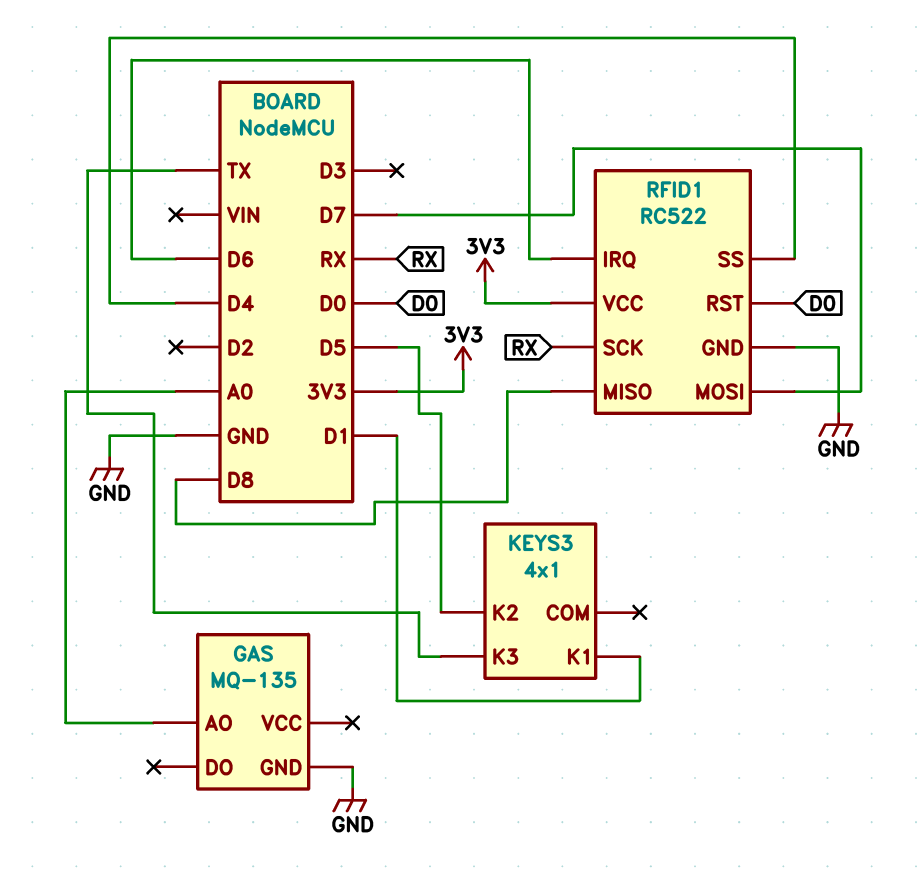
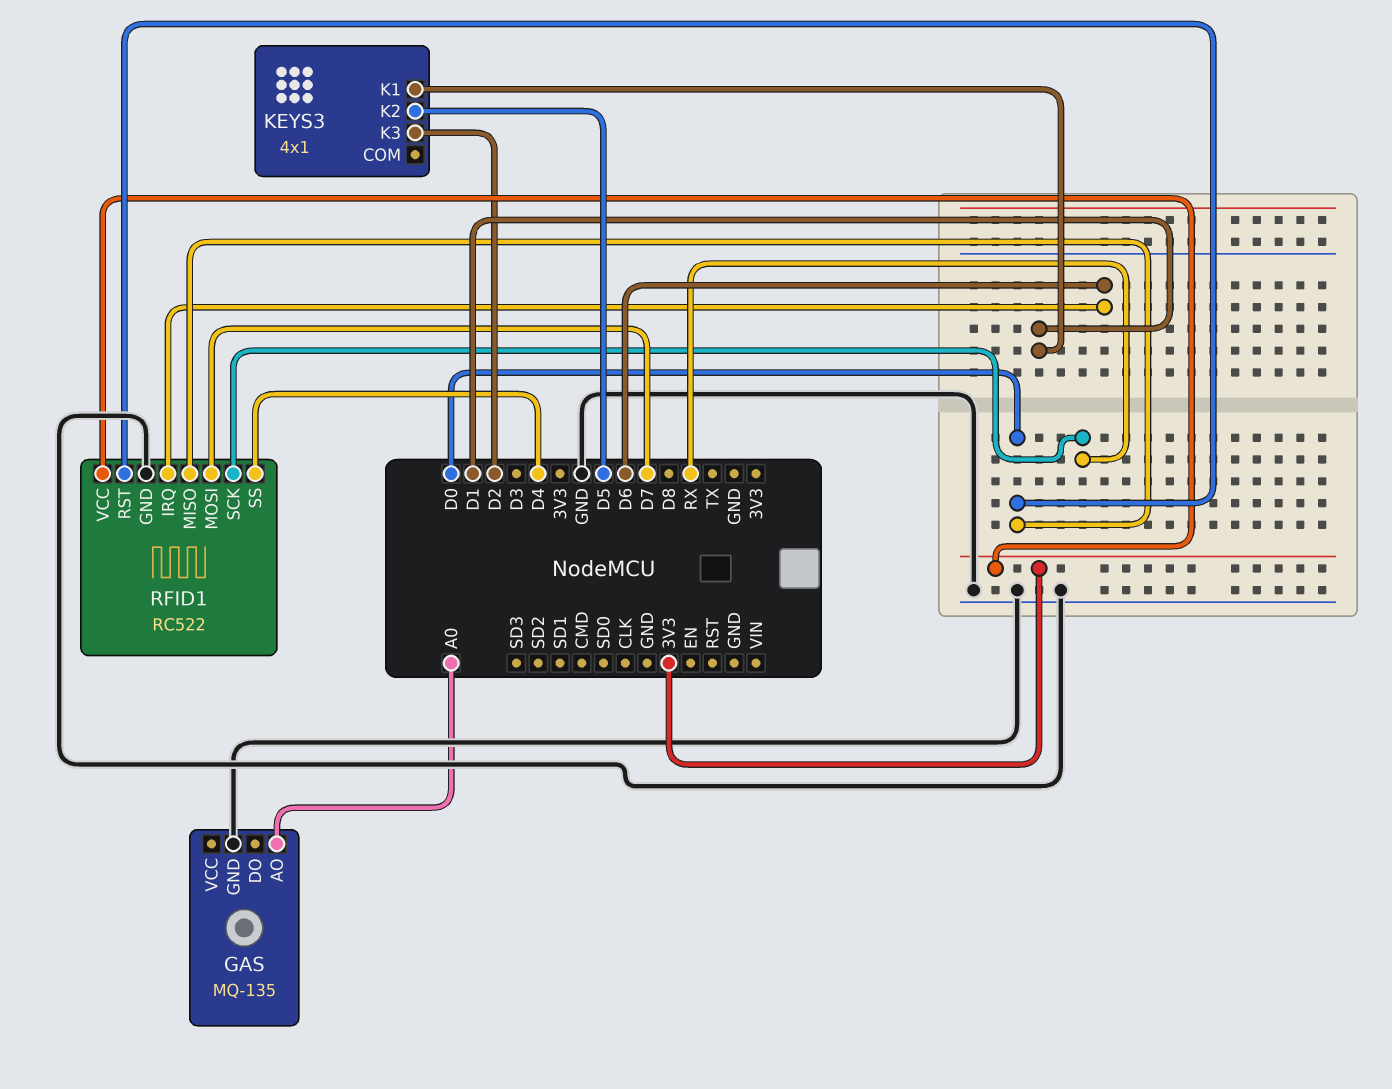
KEYS3 pin K3: TX -> D2
RFID1 pin MISO: D8 -> D0

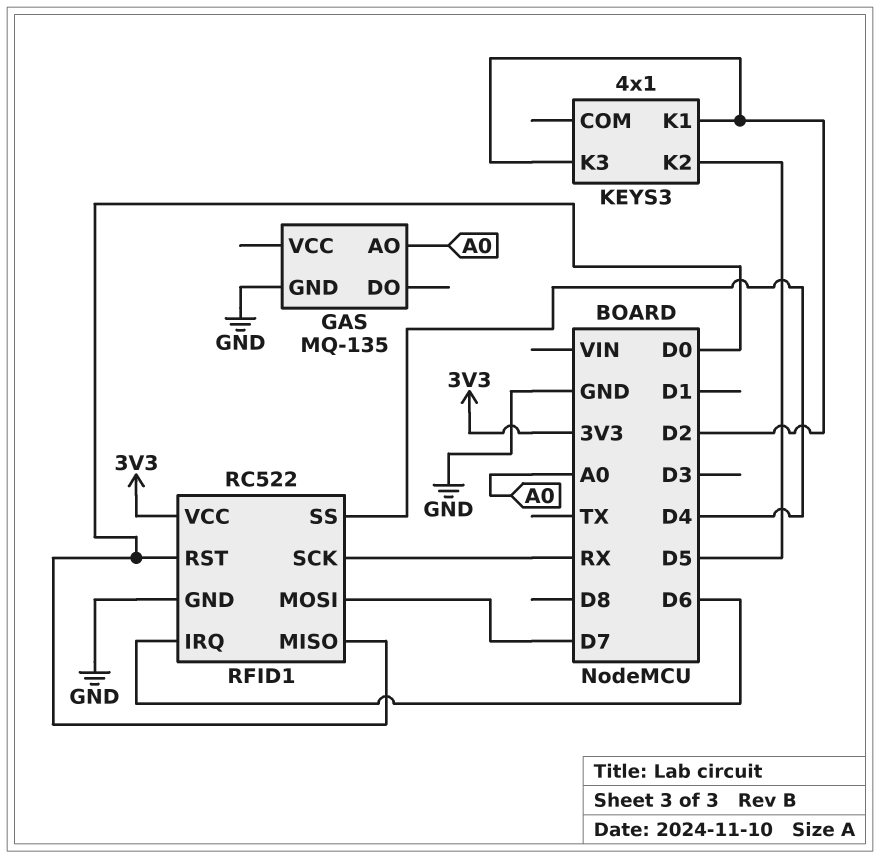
KEYS3 pin K1: D1 -> D2

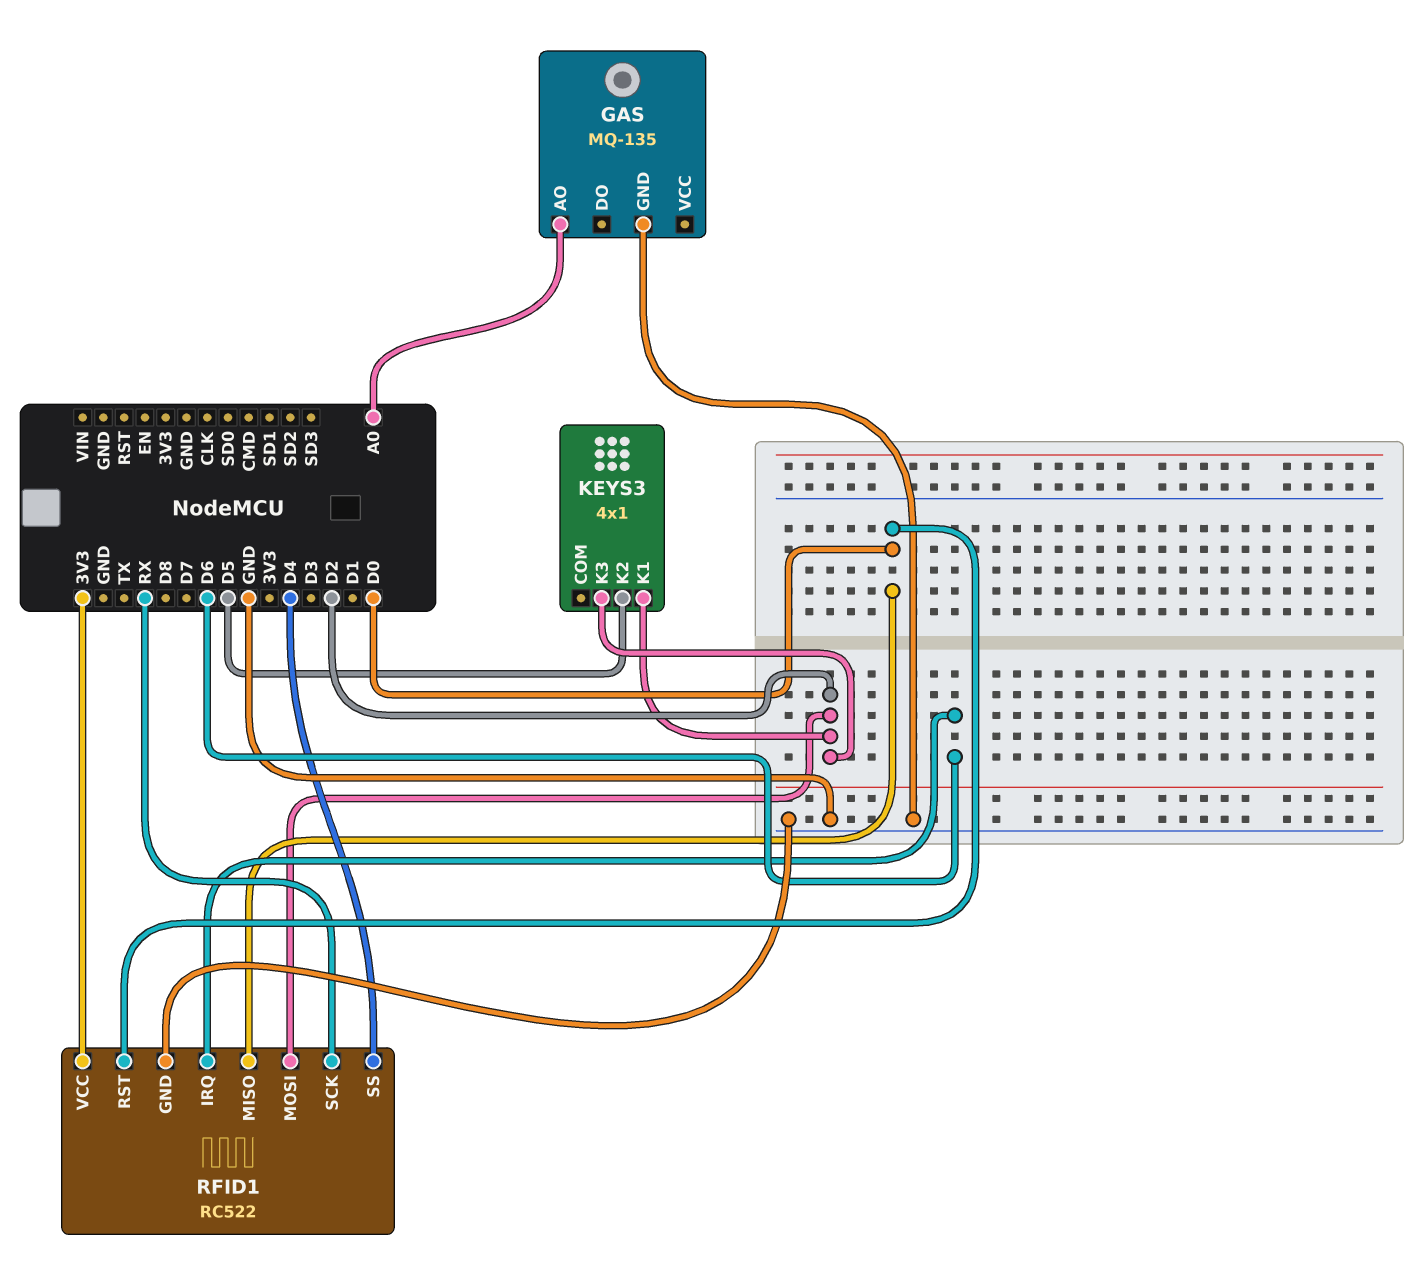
RFID1 pin MOSI: D7 -> D2

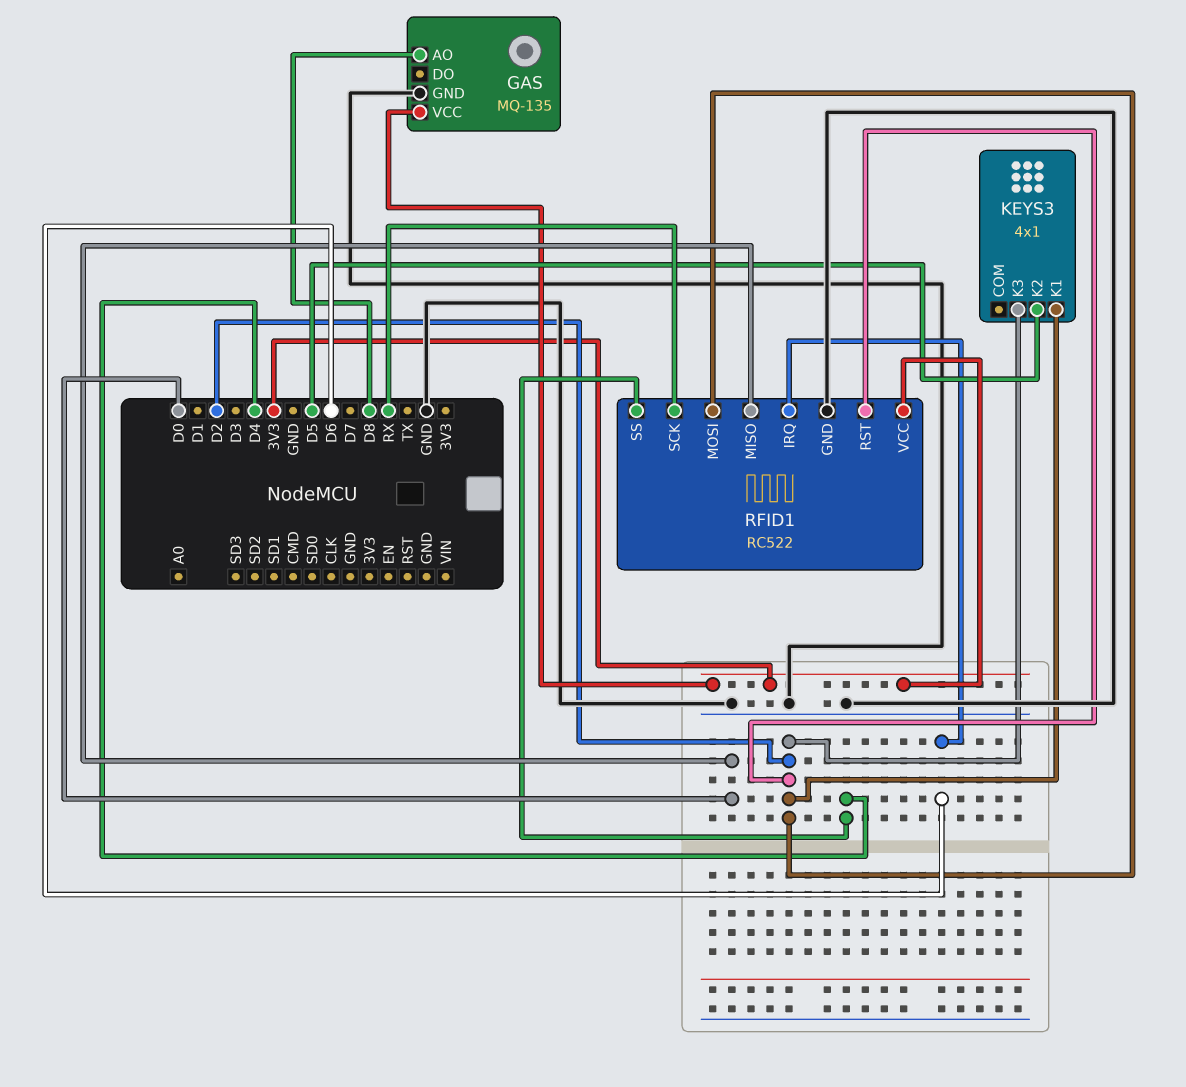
GAS pin AO: A0 -> D8
GAS pin VCC: none -> 3V3
RFID1 pin RST: D0 -> D2

